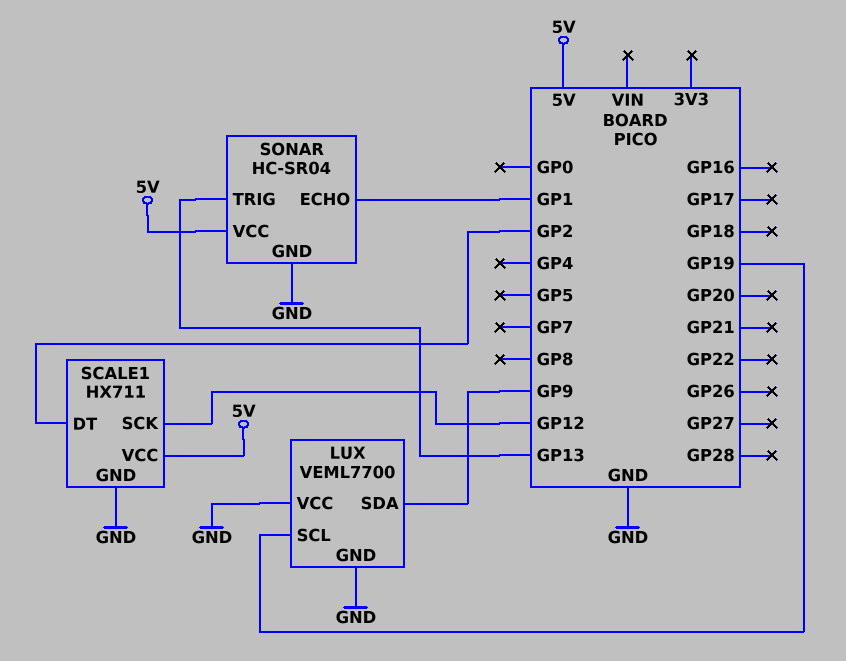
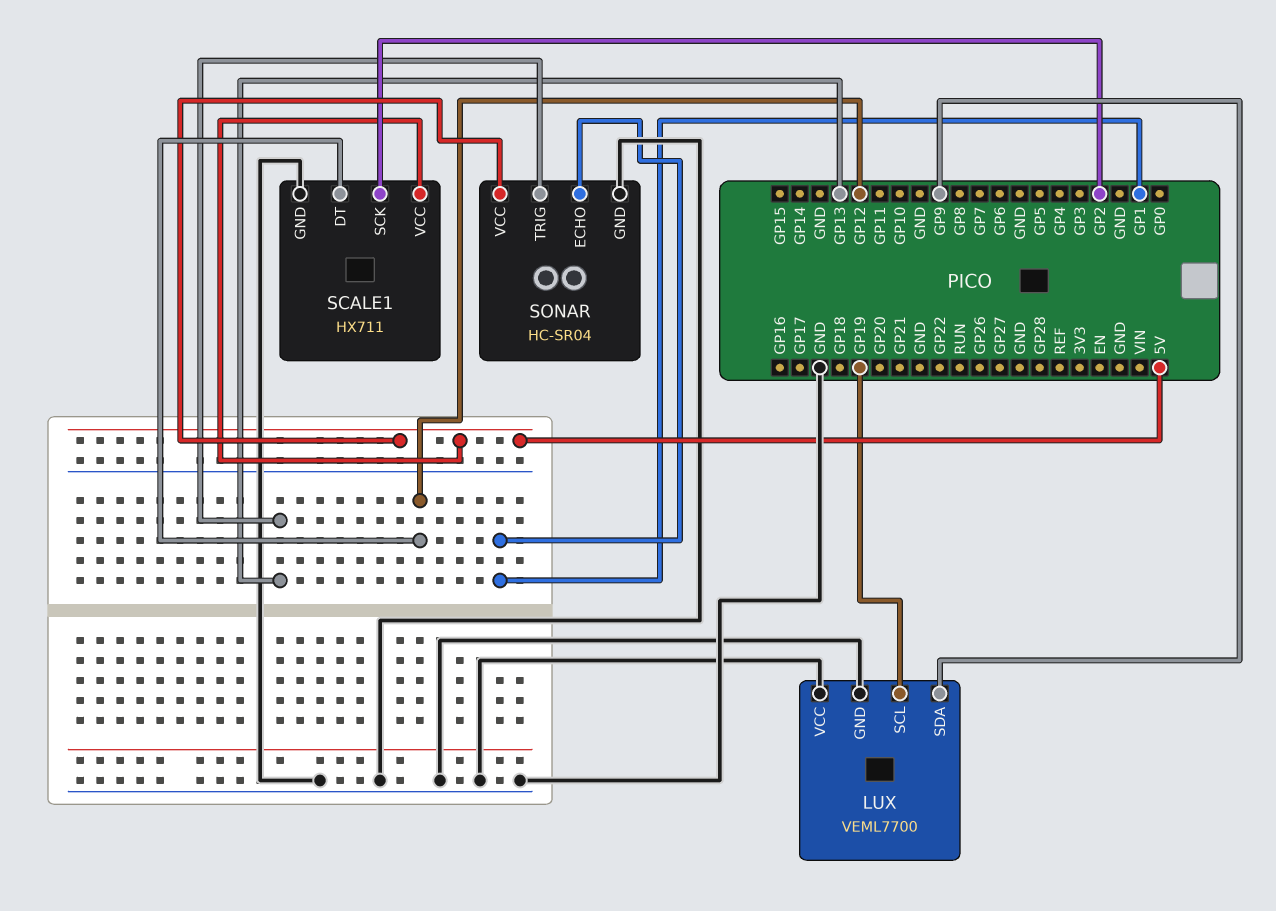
SCALE1 pin DT: GP2 -> GP12
SCALE1 pin SCK: GP12 -> GP2

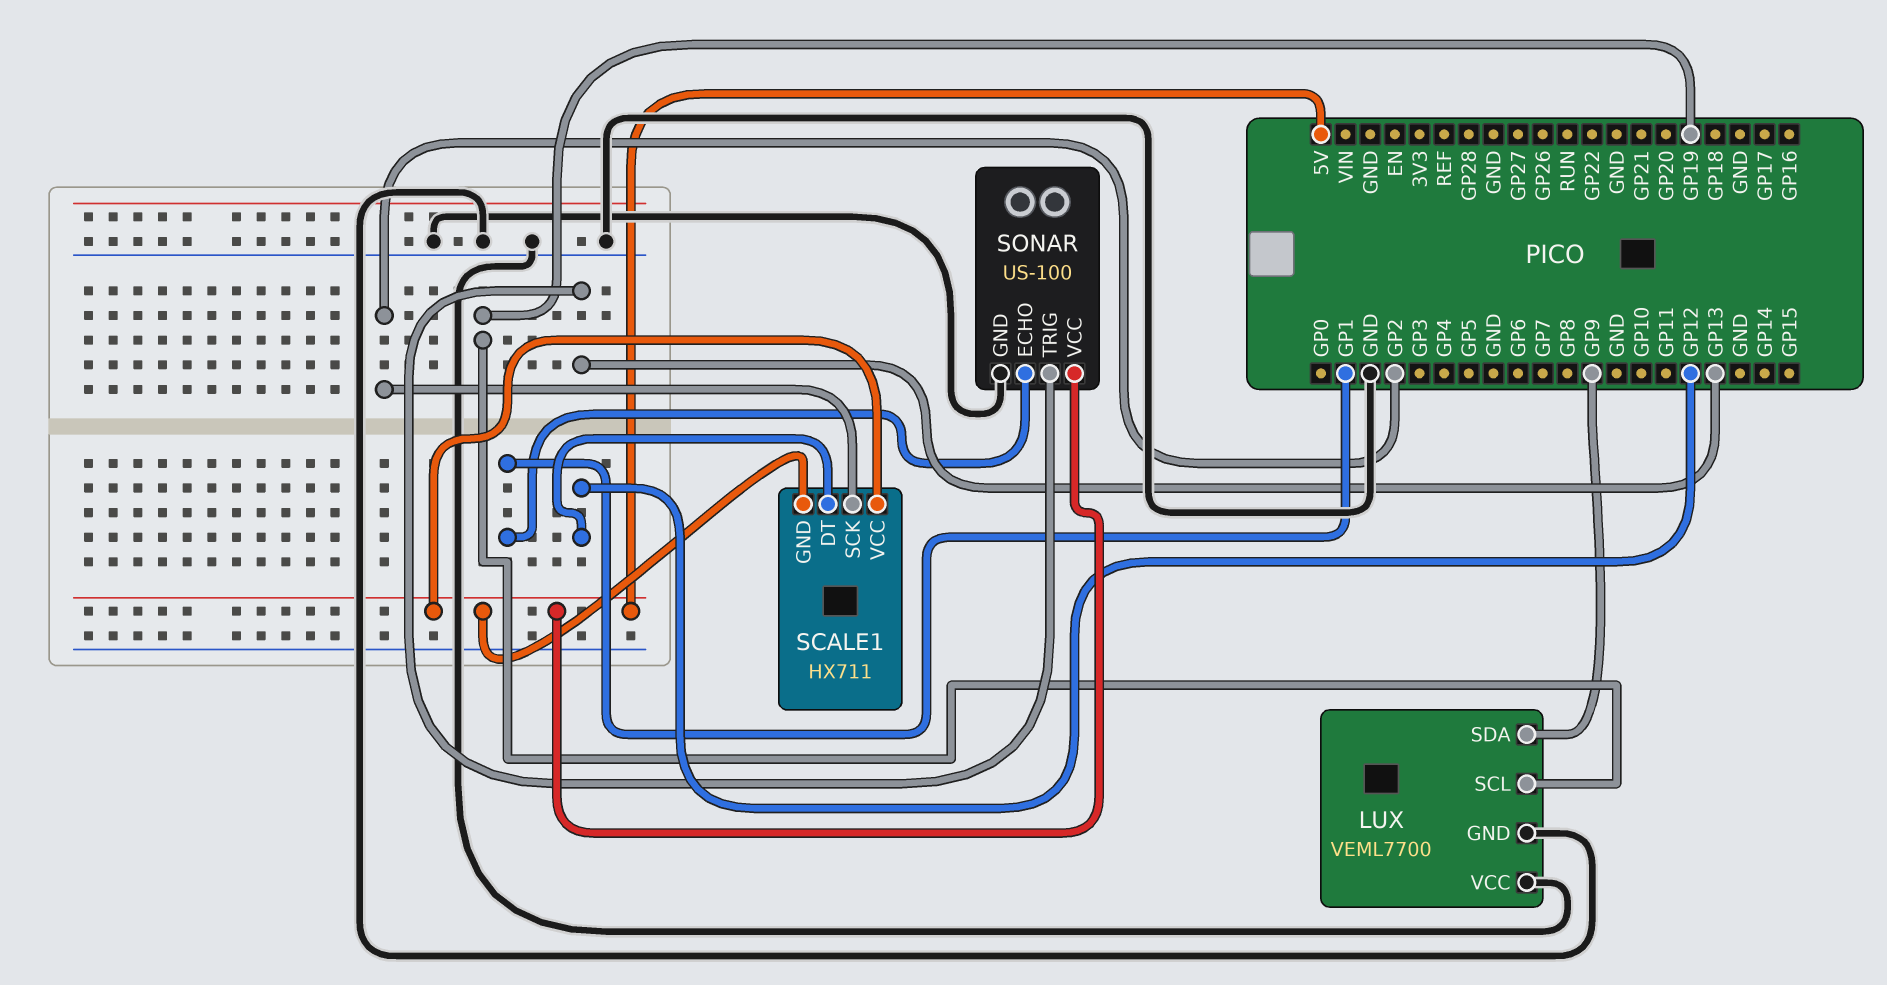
SCALE1 pin GND: GND -> 5V
SONAR: HC-SR04 -> US-100

